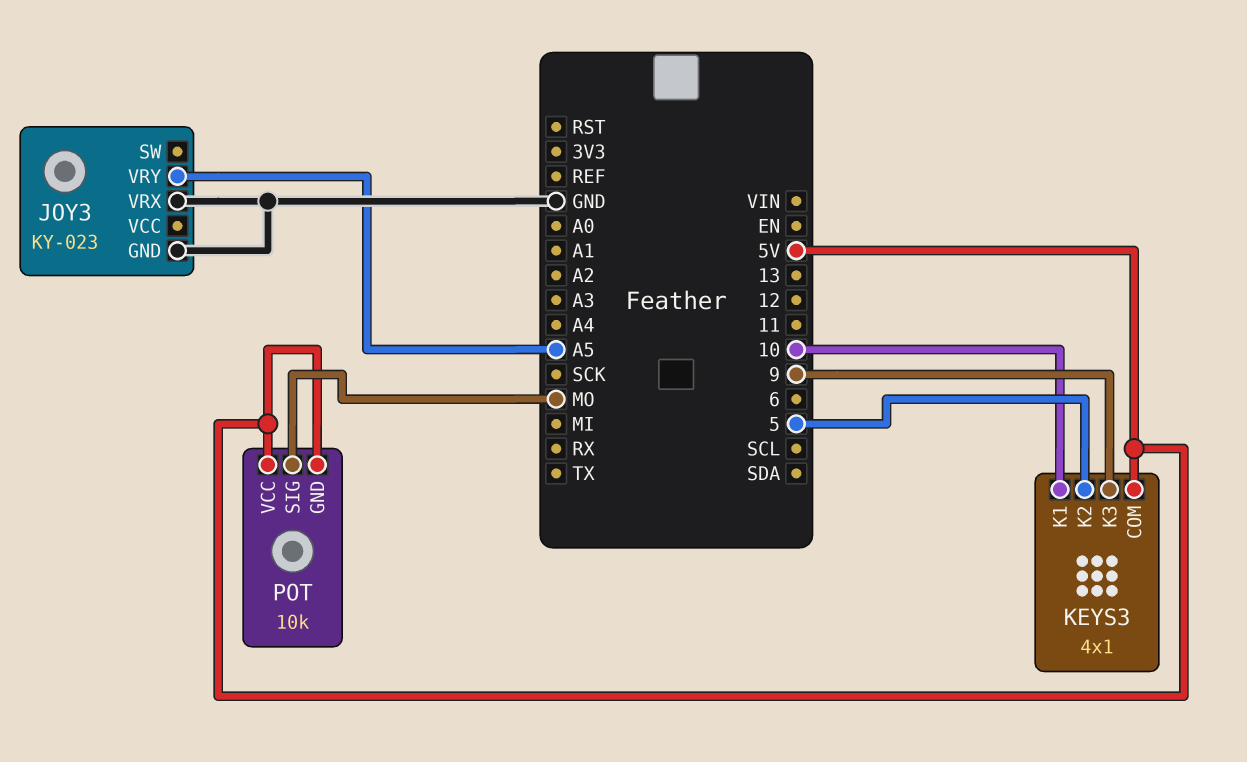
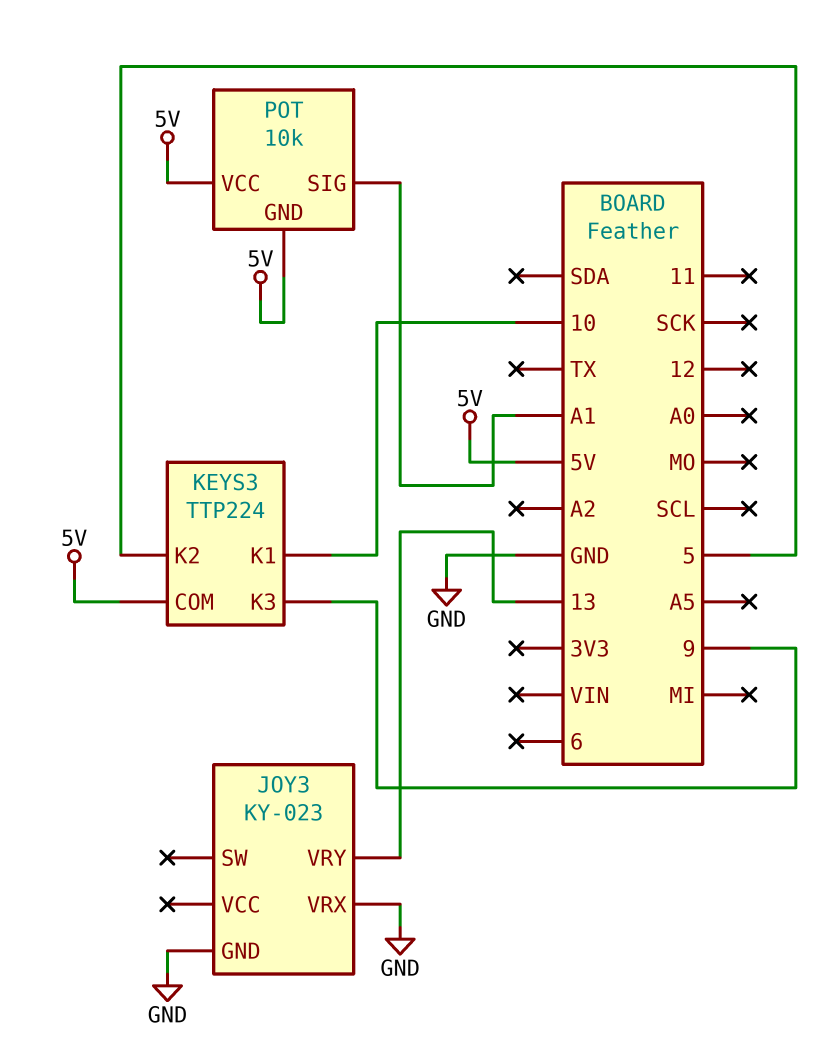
JOY3 pin VRY: A5 -> 13
KEYS3: 4x1 -> TTP224
POT pin SIG: MO -> A1

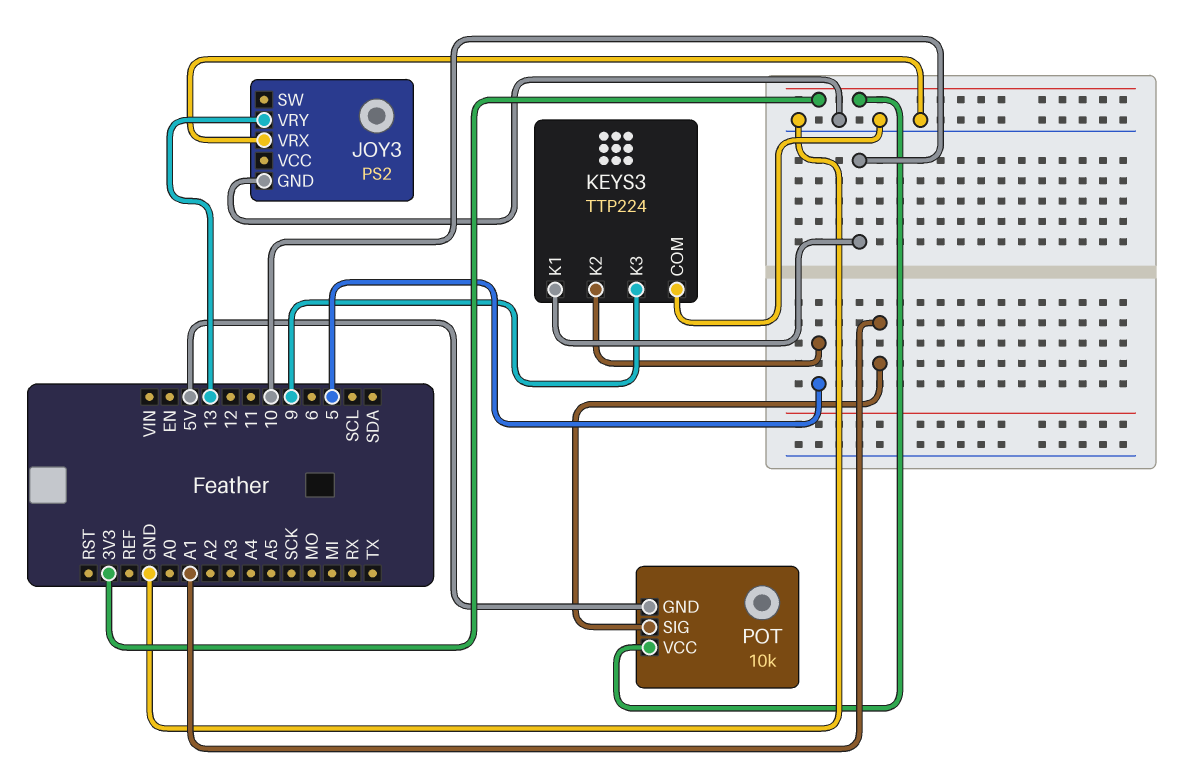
JOY3: KY-023 -> PS2
KEYS3 pin COM: 5V -> GND
POT pin VCC: 5V -> 3V3

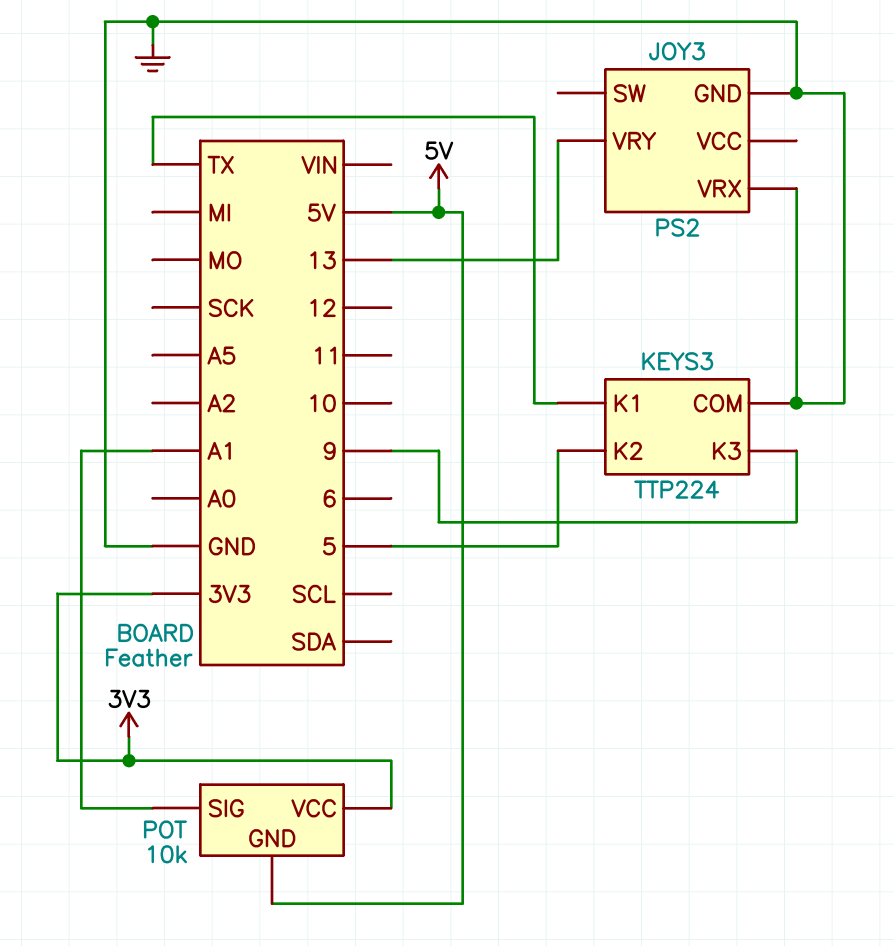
KEYS3 pin K1: 10 -> TX

